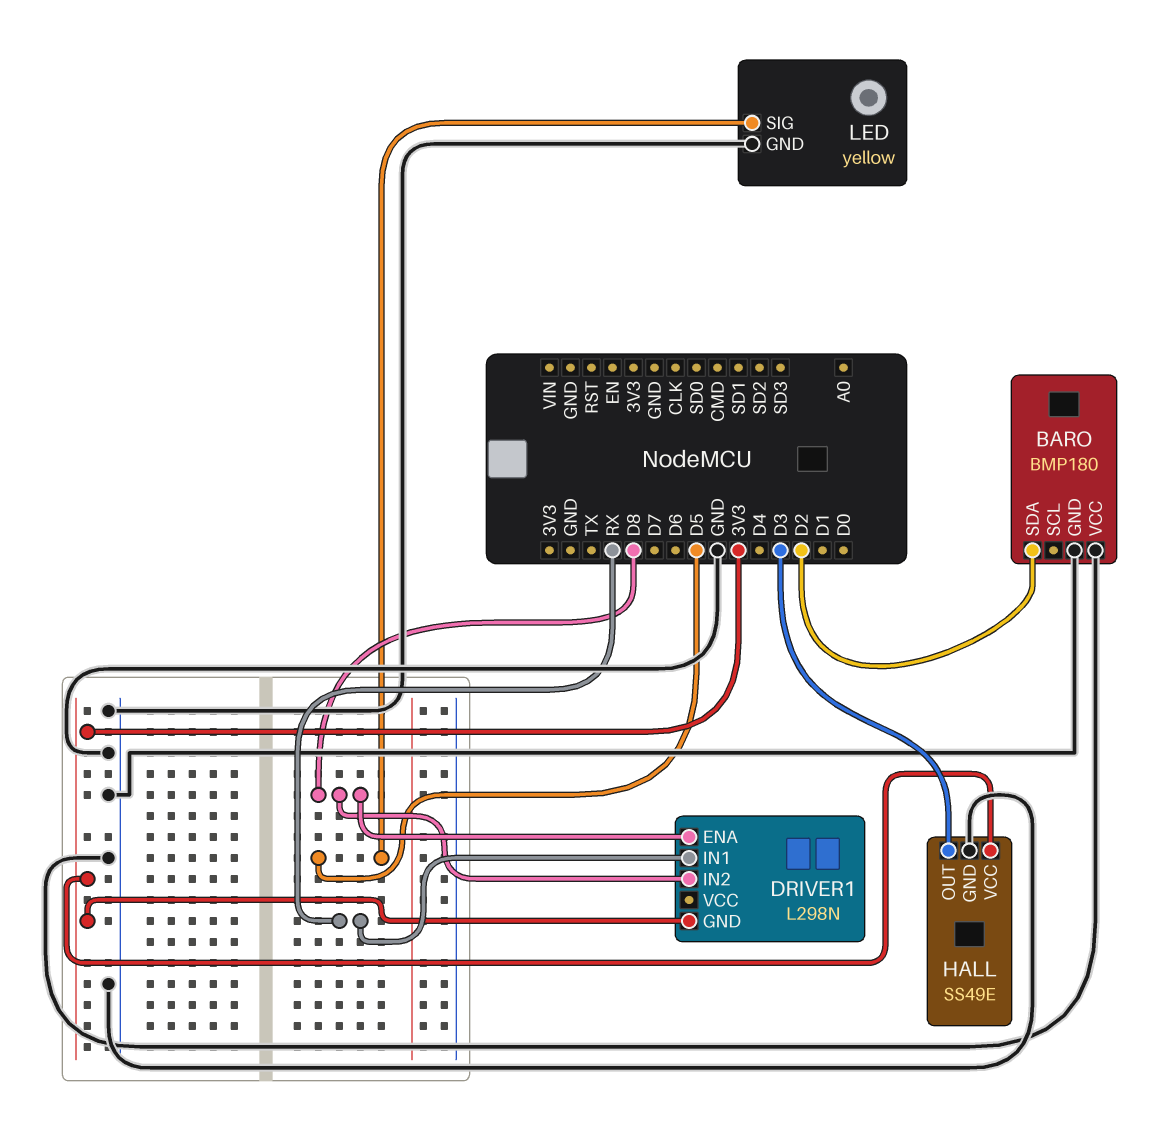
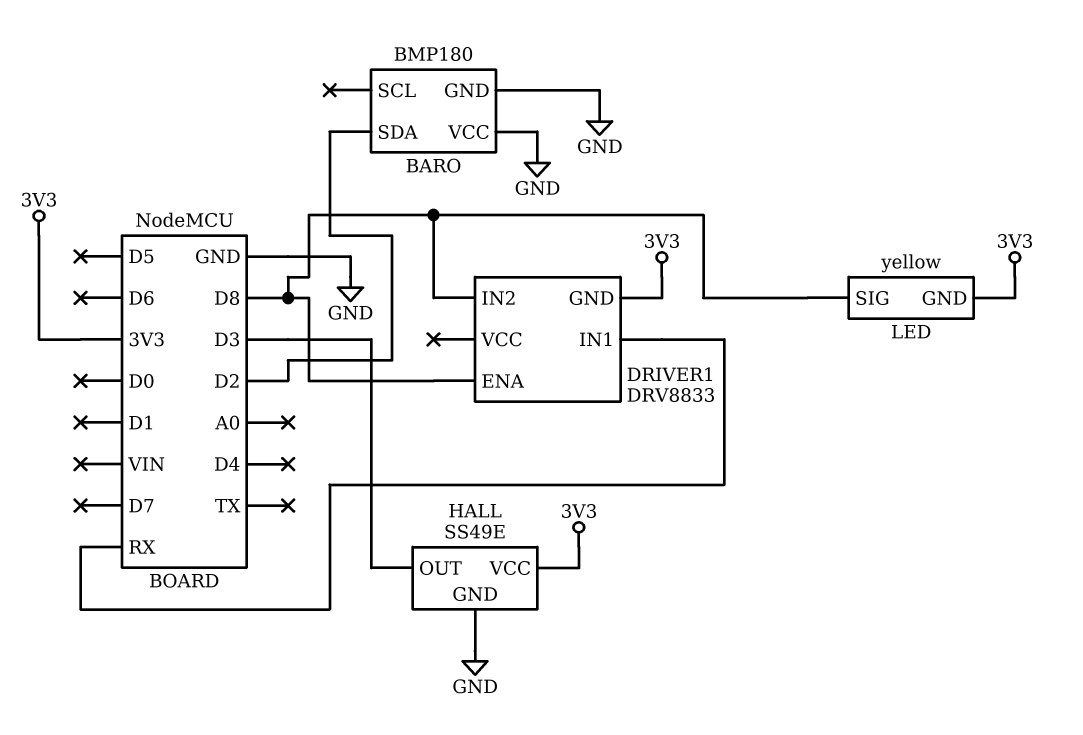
DRIVER1: L298N -> DRV8833
LED pin GND: GND -> 3V3
LED pin SIG: D5 -> D8

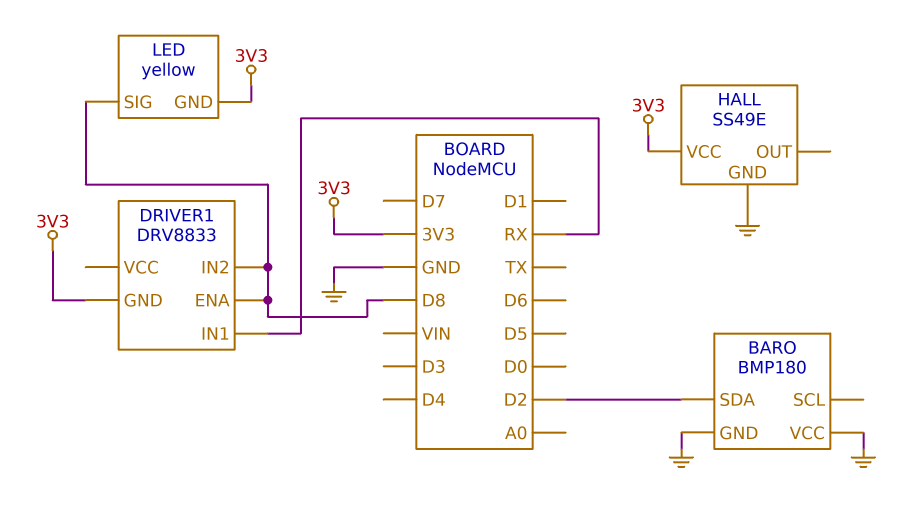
HALL pin OUT: D3 -> none

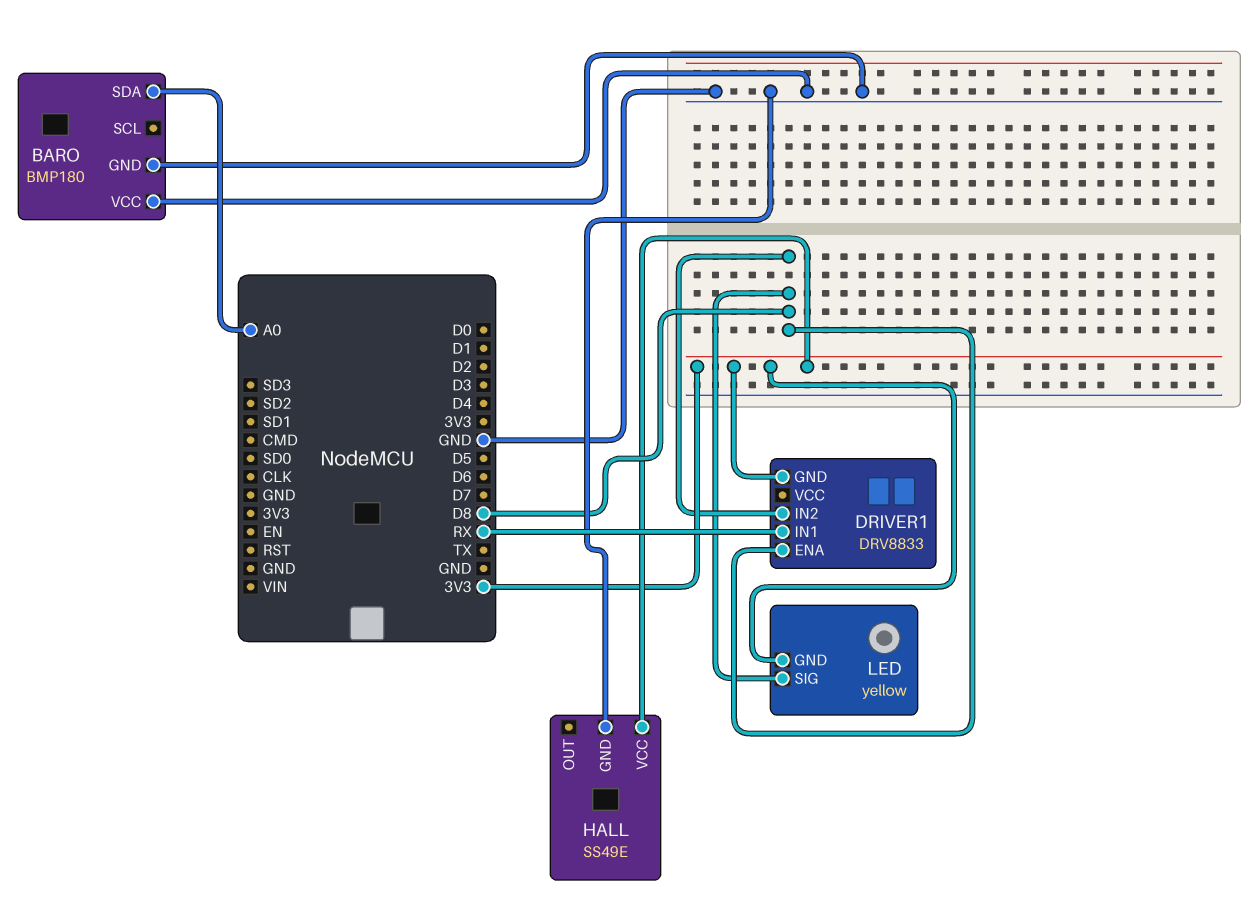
BARO pin SDA: D2 -> A0

